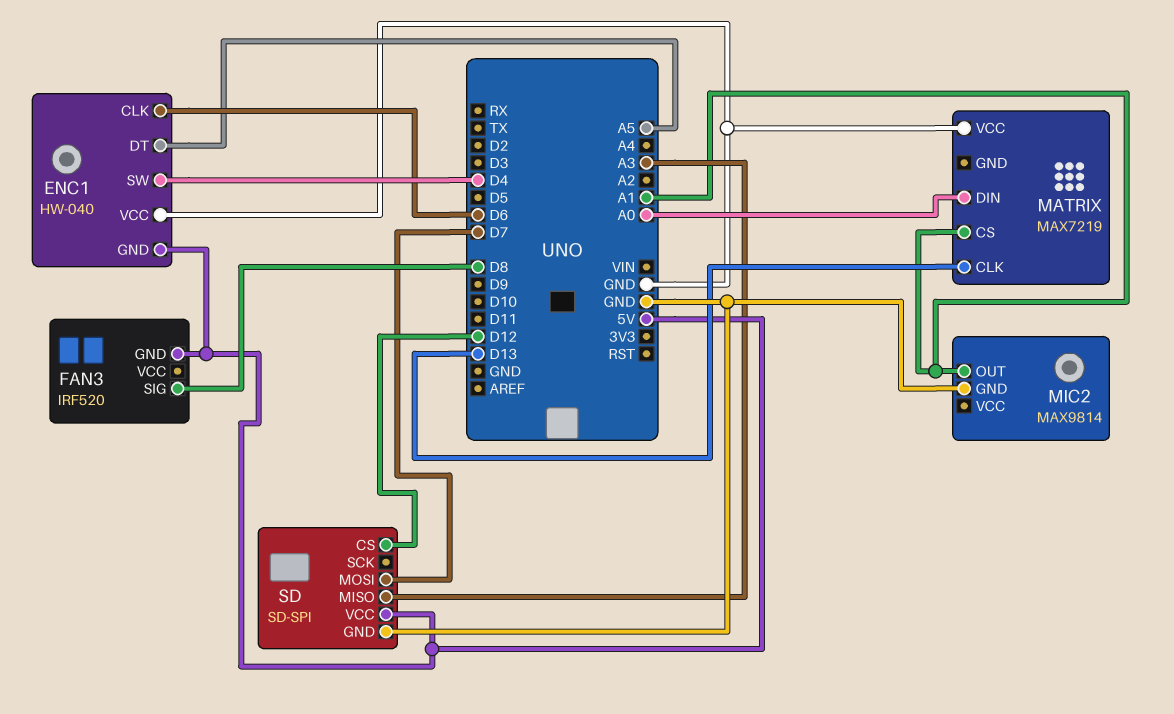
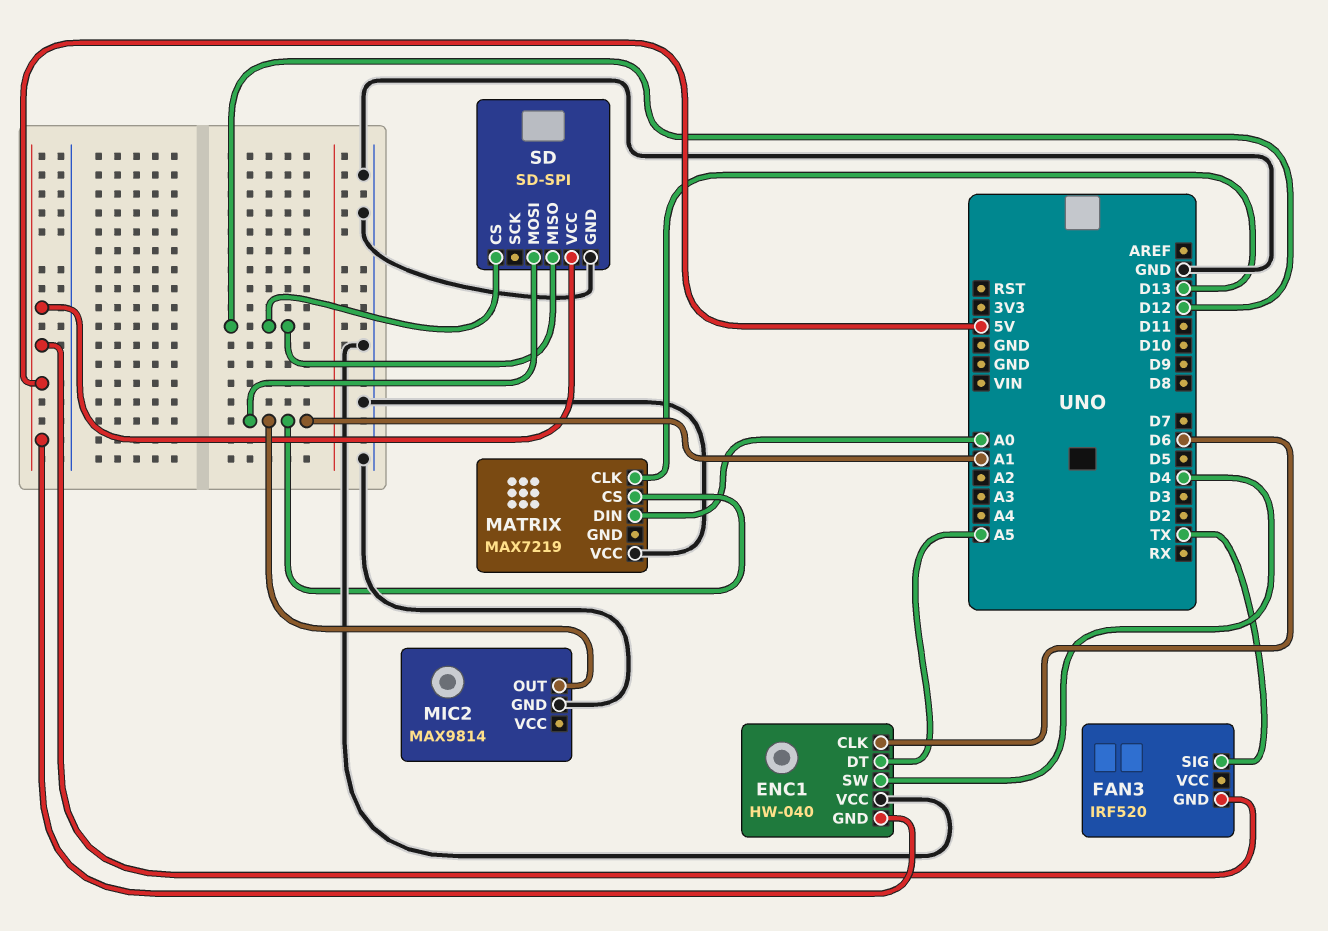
FAN3 pin SIG: D8 -> TX
SD pin MISO: A3 -> D12
SD pin MOSI: D7 -> A1

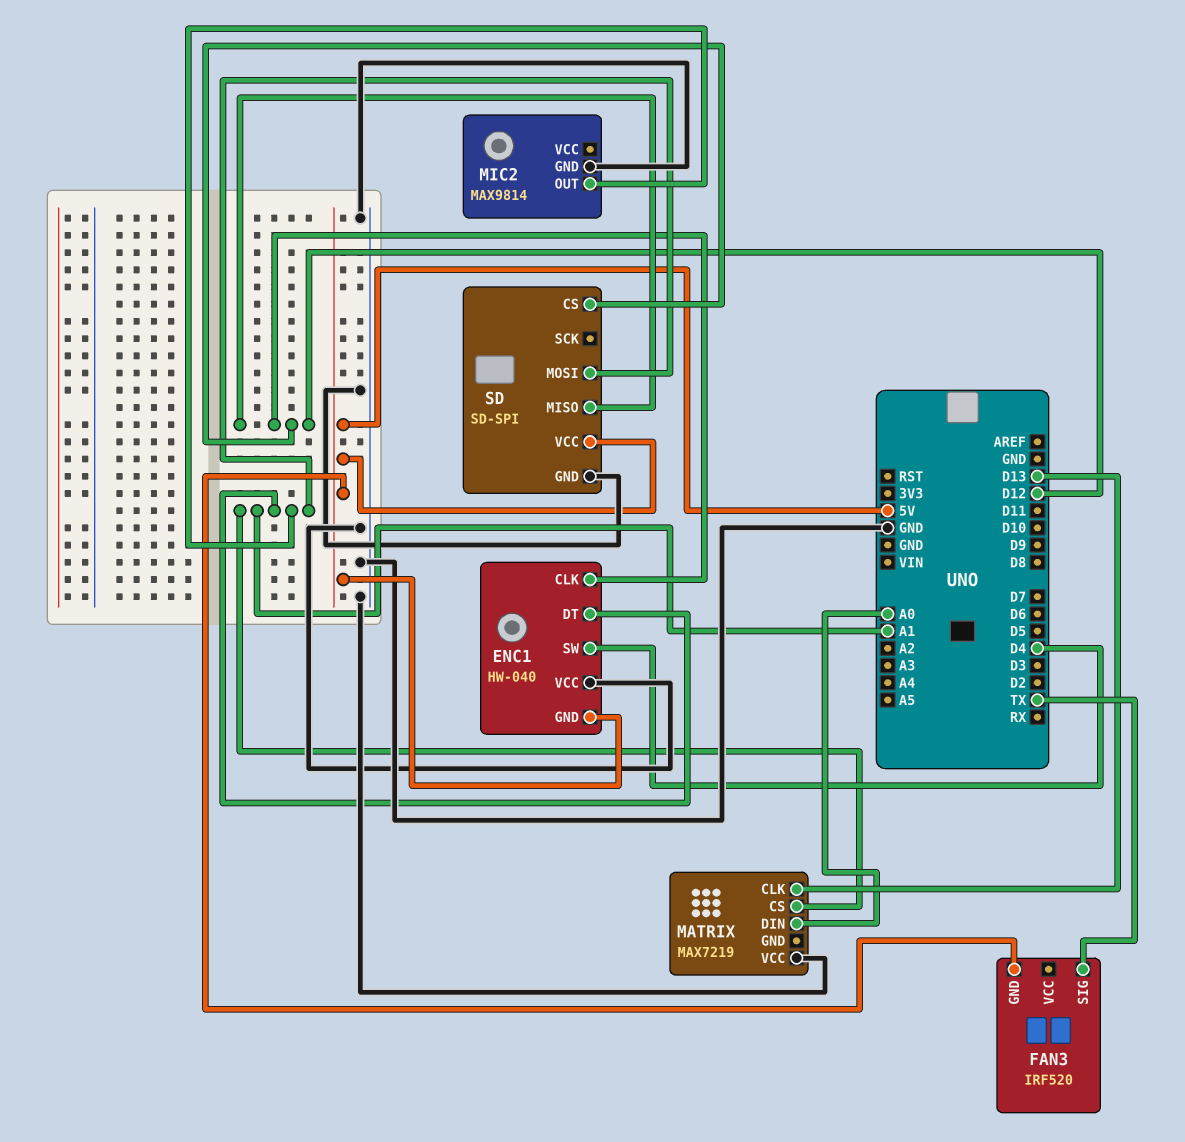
ENC1 pin CLK: D6 -> D12
ENC1 pin DT: A5 -> A1

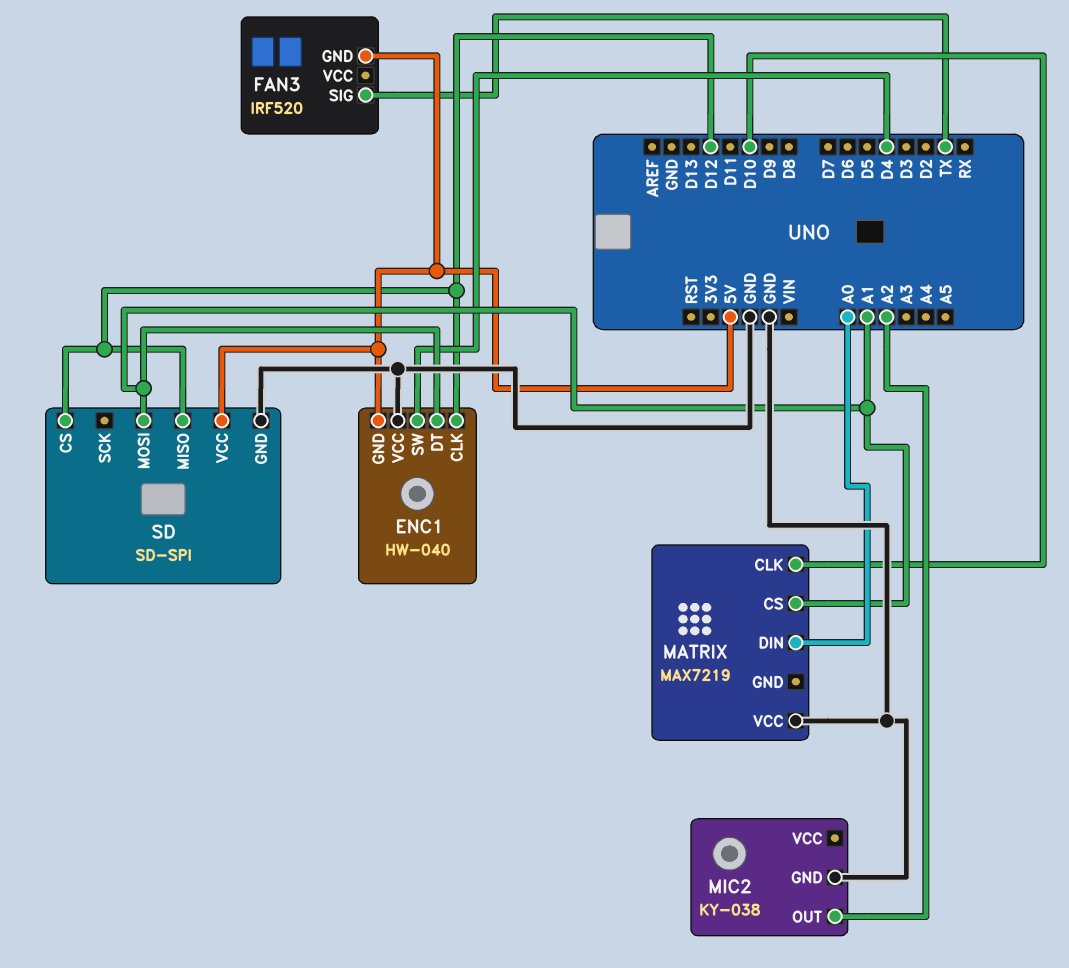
MATRIX pin CLK: D13 -> D10
MIC2: MAX9814 -> KY-038
MIC2 pin OUT: A1 -> A2

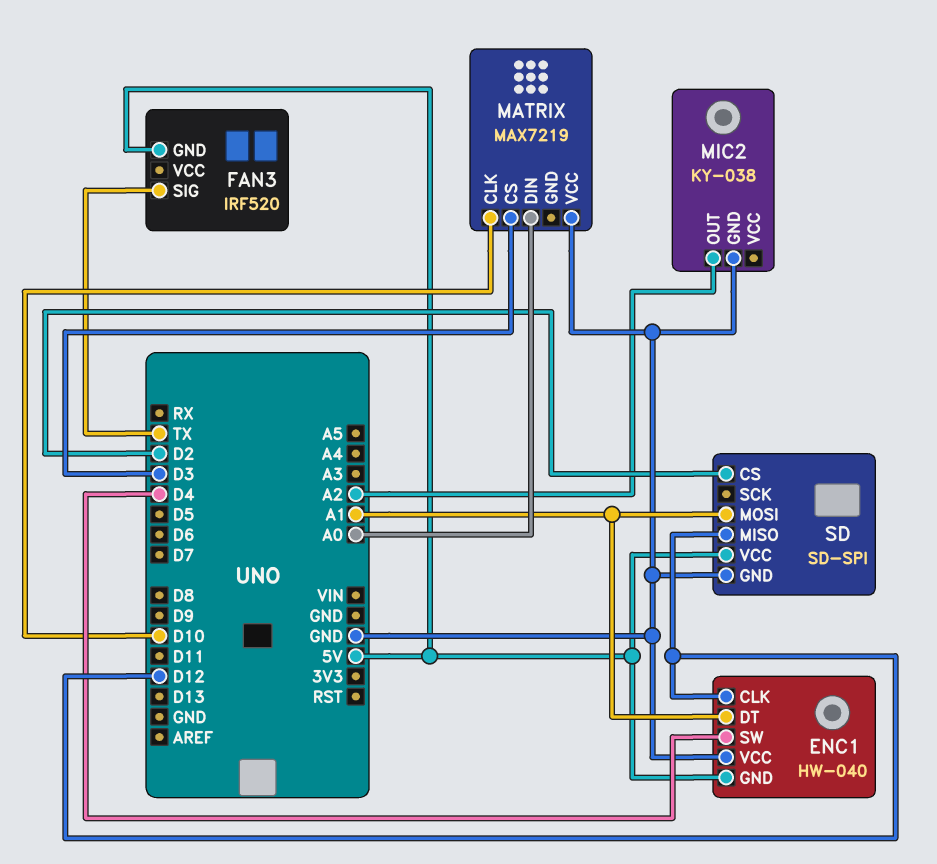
MATRIX pin CS: A1 -> D3
SD pin CS: D12 -> D2

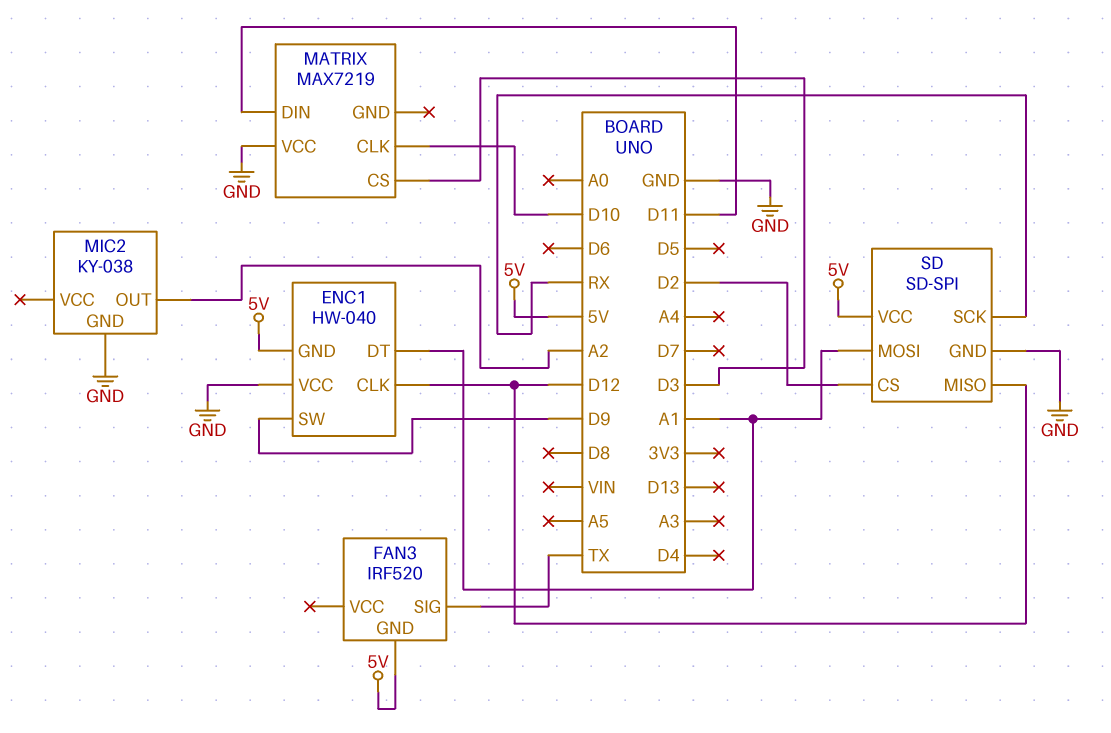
ENC1 pin SW: D4 -> D9
MATRIX pin DIN: A0 -> D11
SD pin SCK: none -> RX

